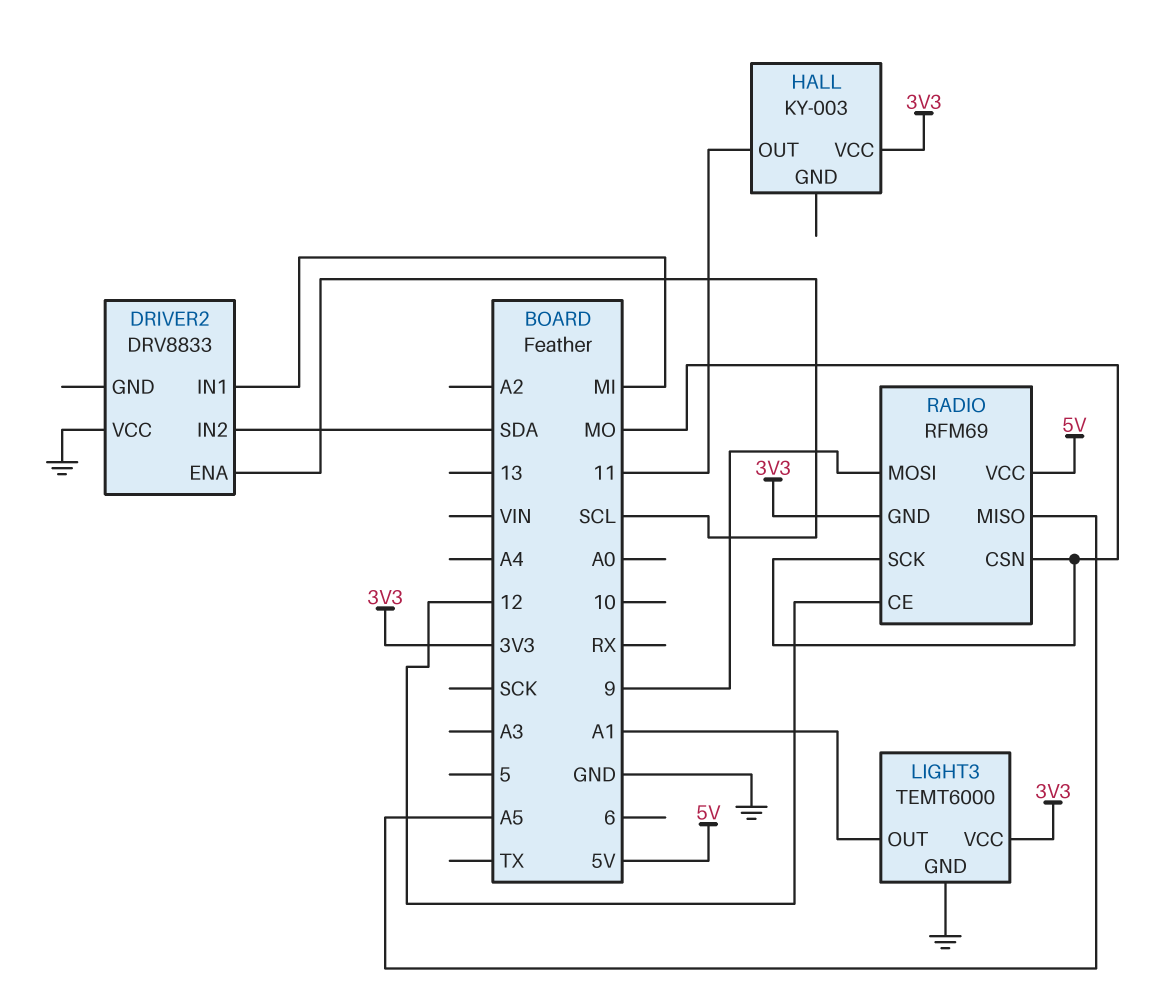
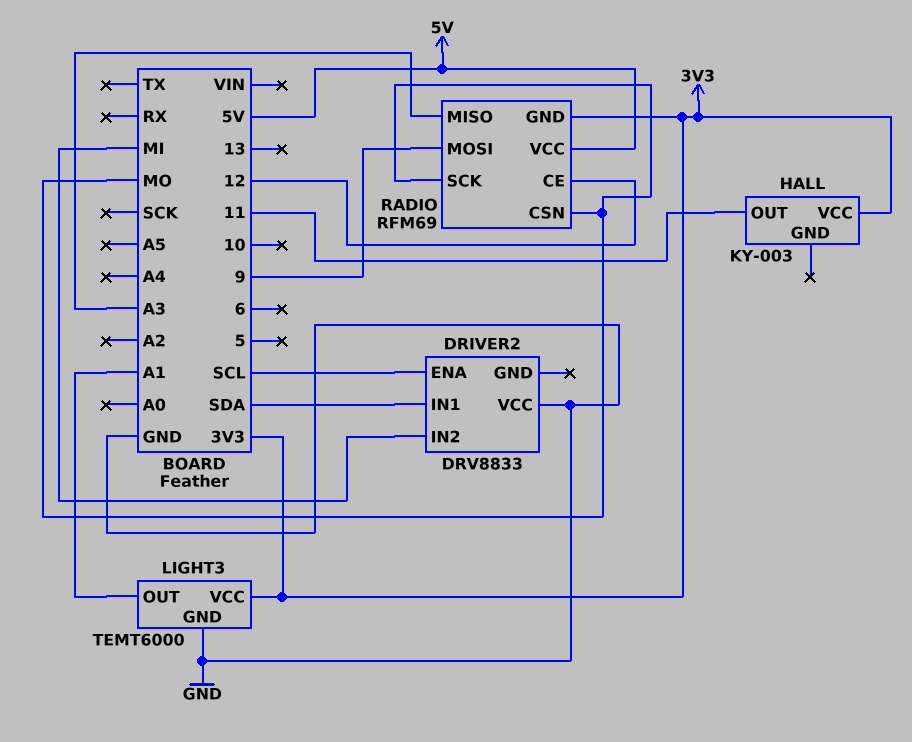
DRIVER2 pin IN1: MI -> SDA
DRIVER2 pin IN2: SDA -> MI
RADIO pin MISO: A5 -> A3

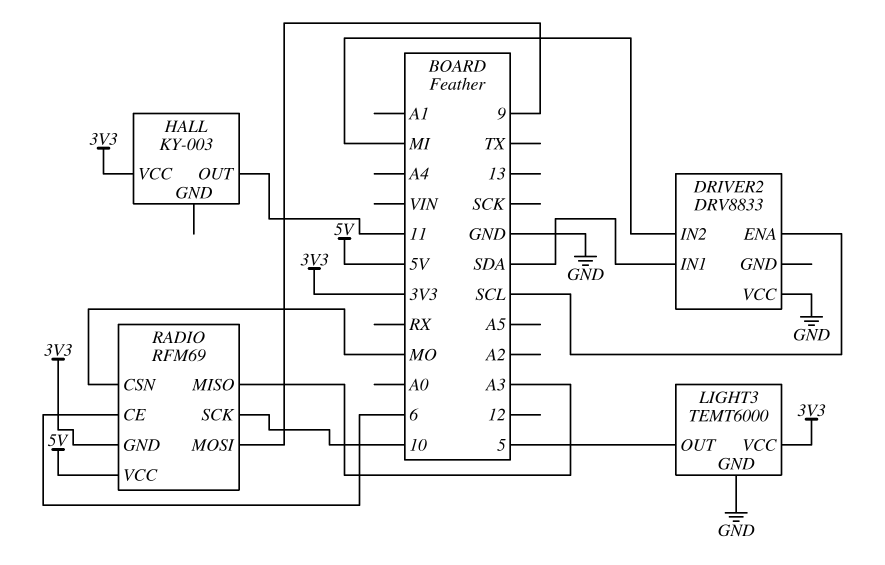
LIGHT3 pin OUT: A1 -> 5
RADIO pin CE: 12 -> 6
RADIO pin SCK: MO -> 10

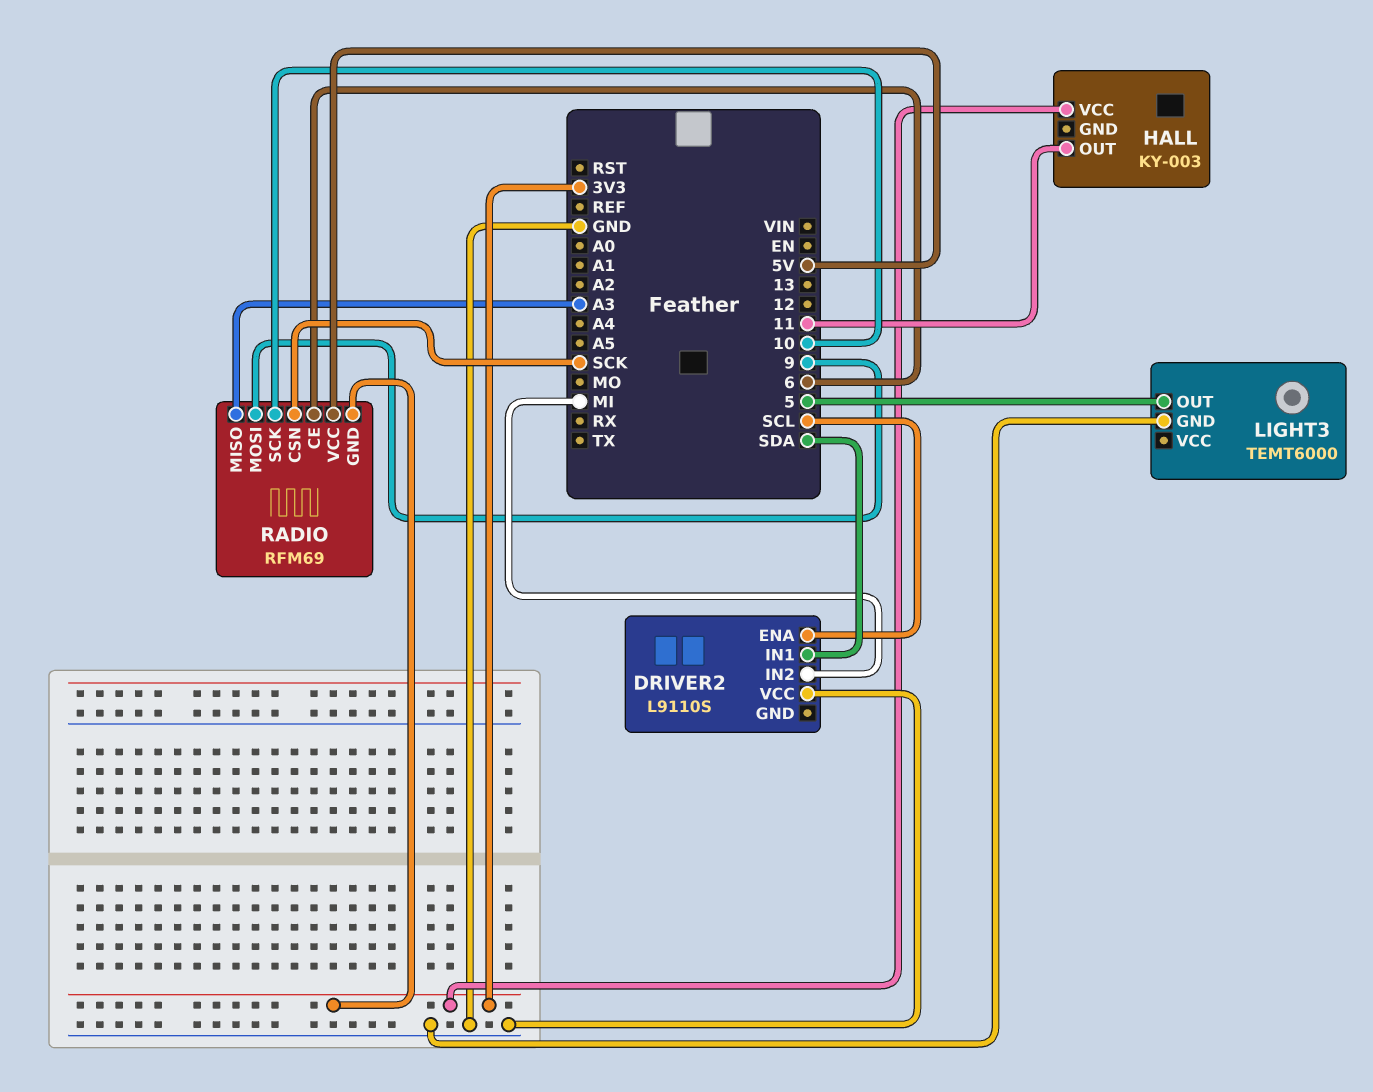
DRIVER2: DRV8833 -> L9110S
LIGHT3 pin VCC: 3V3 -> none
RADIO pin CSN: MO -> SCK

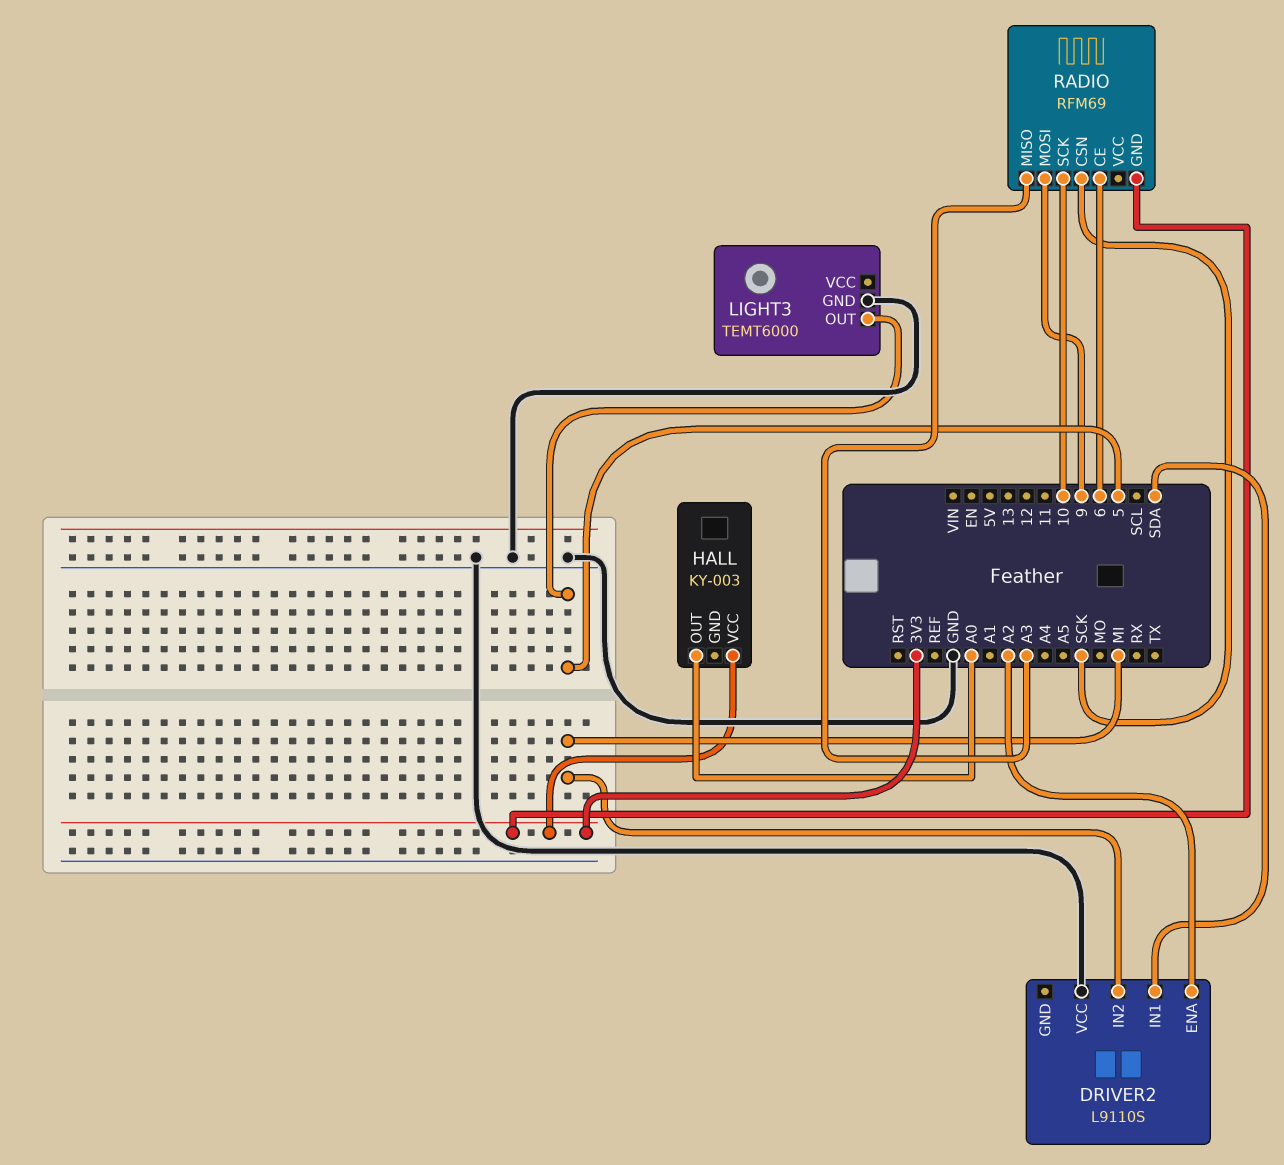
DRIVER2 pin ENA: SCL -> A2
HALL pin OUT: 11 -> A0
RADIO pin VCC: 5V -> none

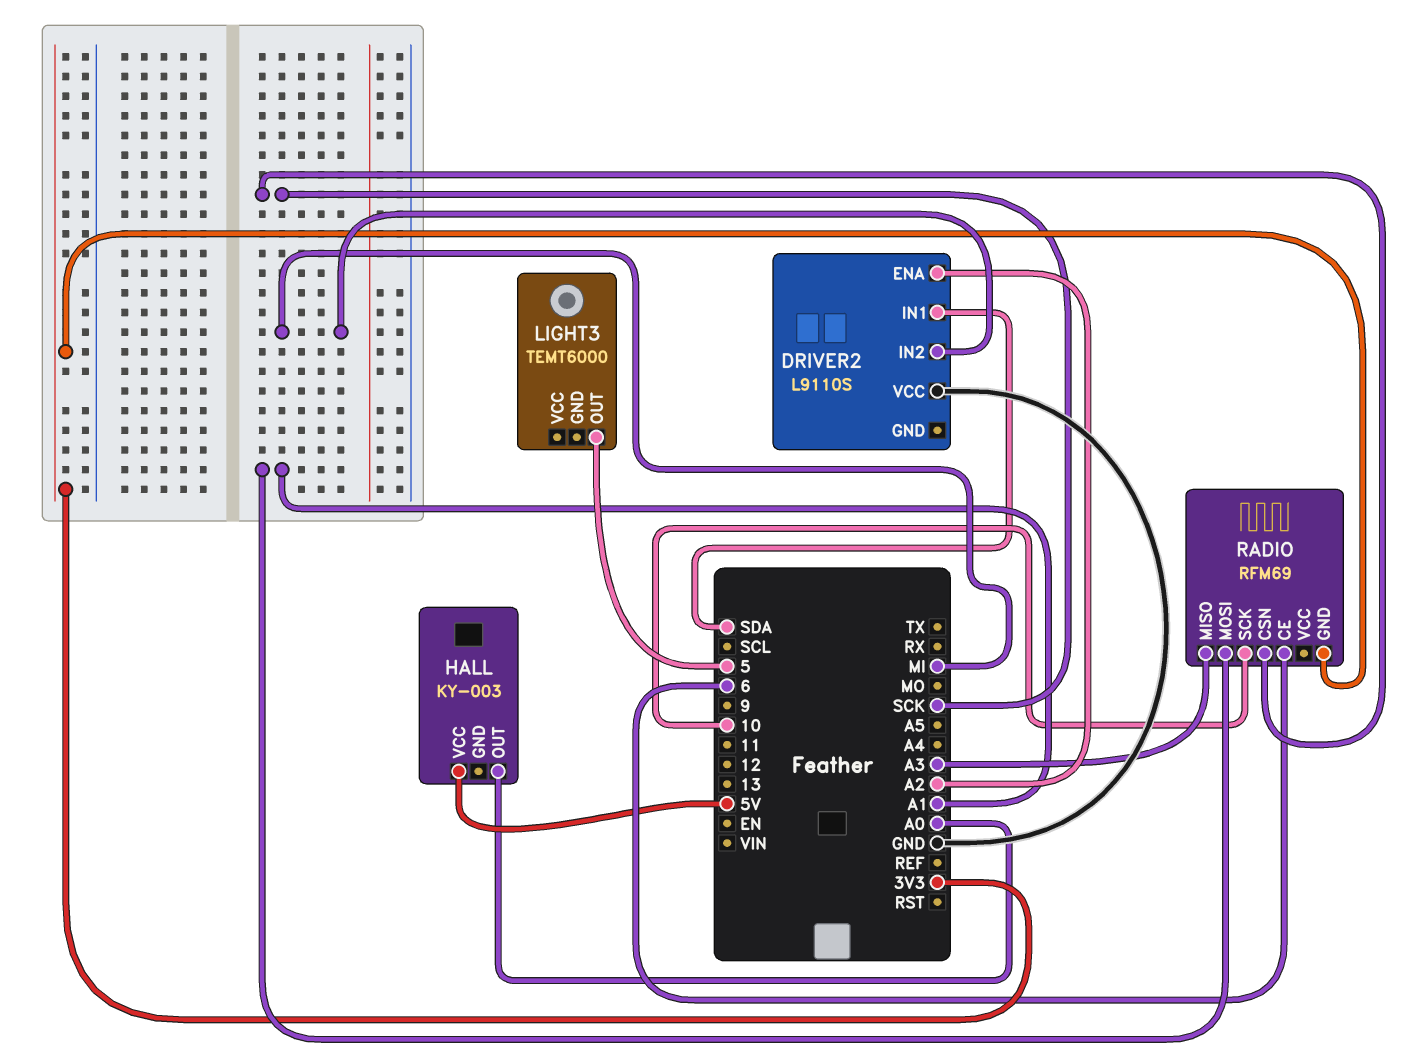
HALL pin VCC: 3V3 -> 5V
LIGHT3 pin GND: GND -> none
RADIO pin MOSI: 9 -> A1

